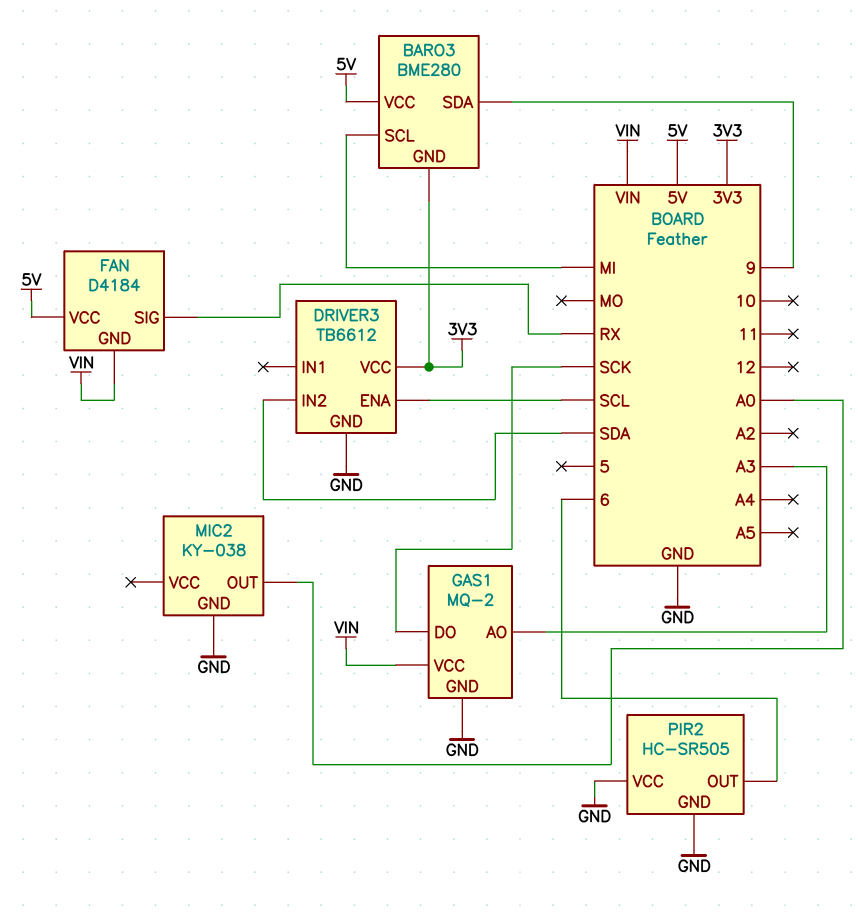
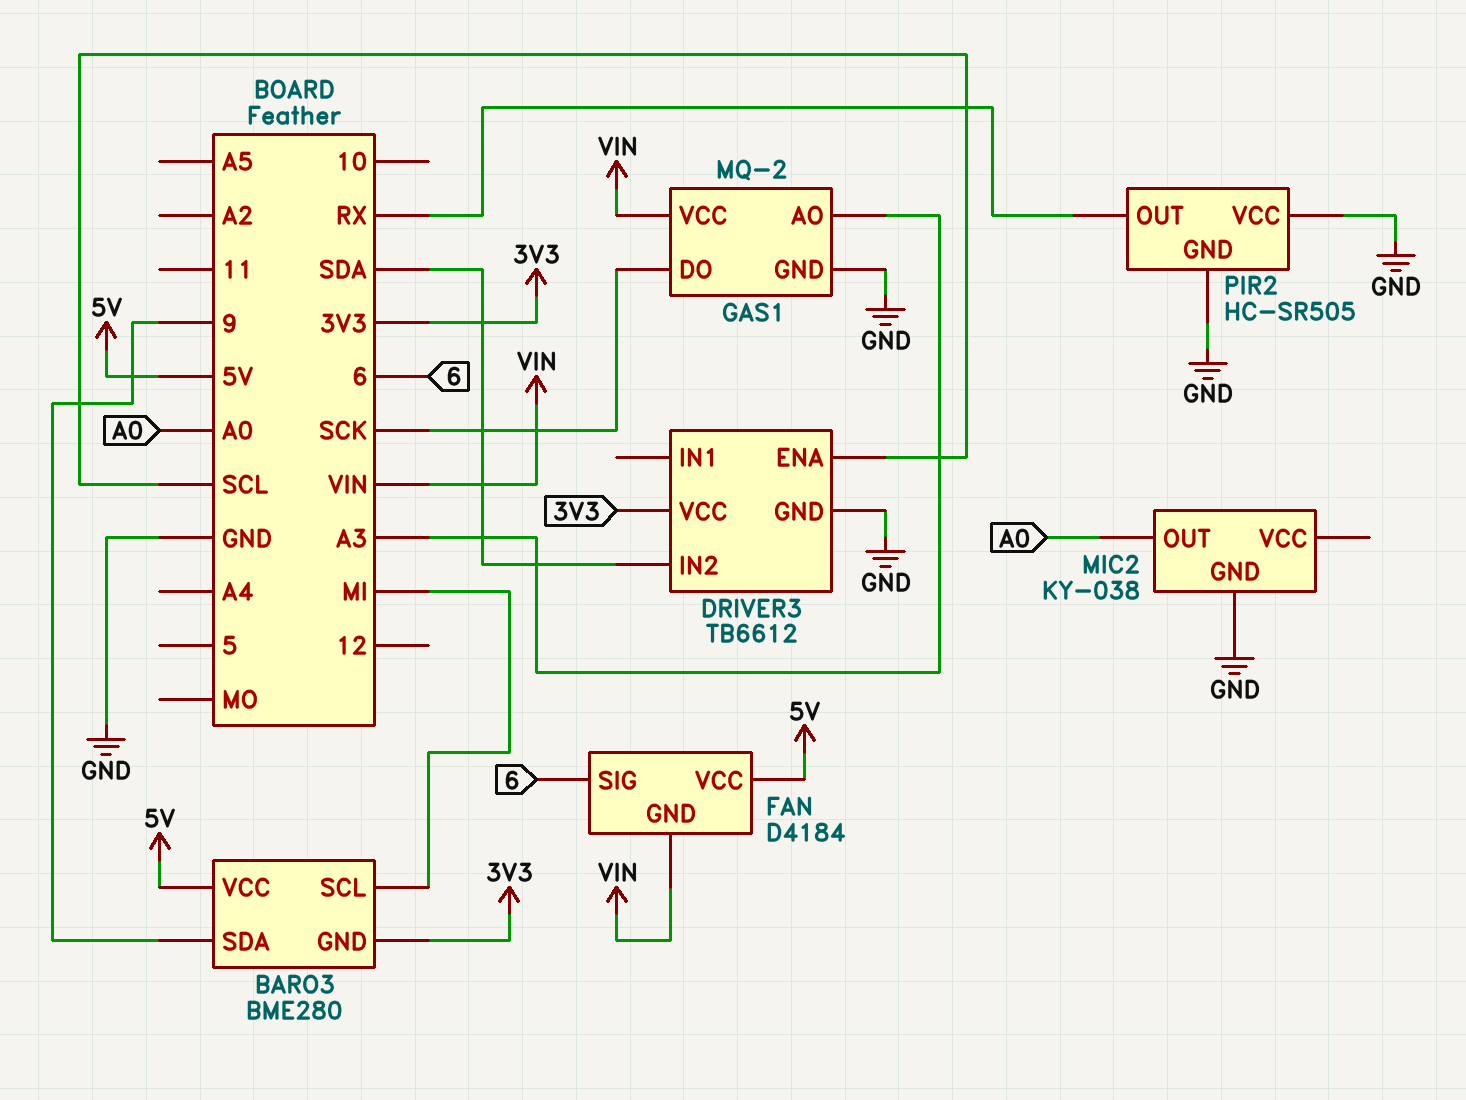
FAN pin SIG: RX -> 6
PIR2 pin OUT: 6 -> RX

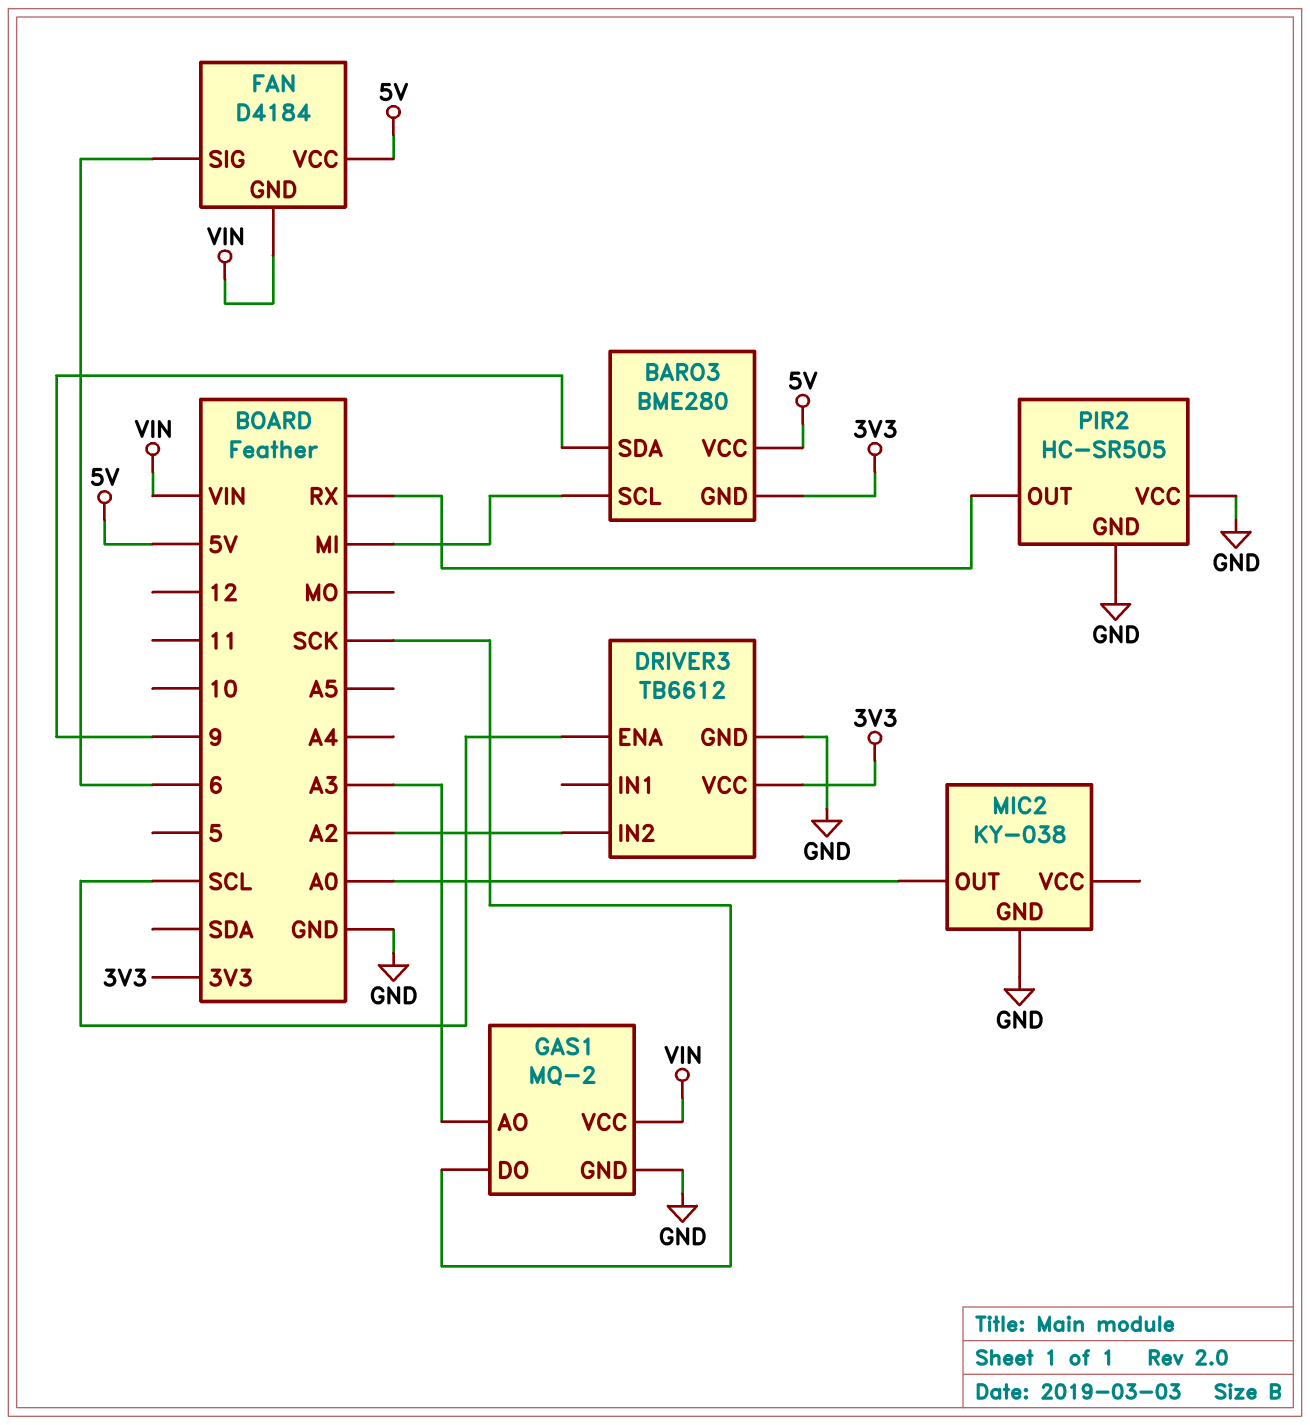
DRIVER3 pin IN2: SDA -> A2

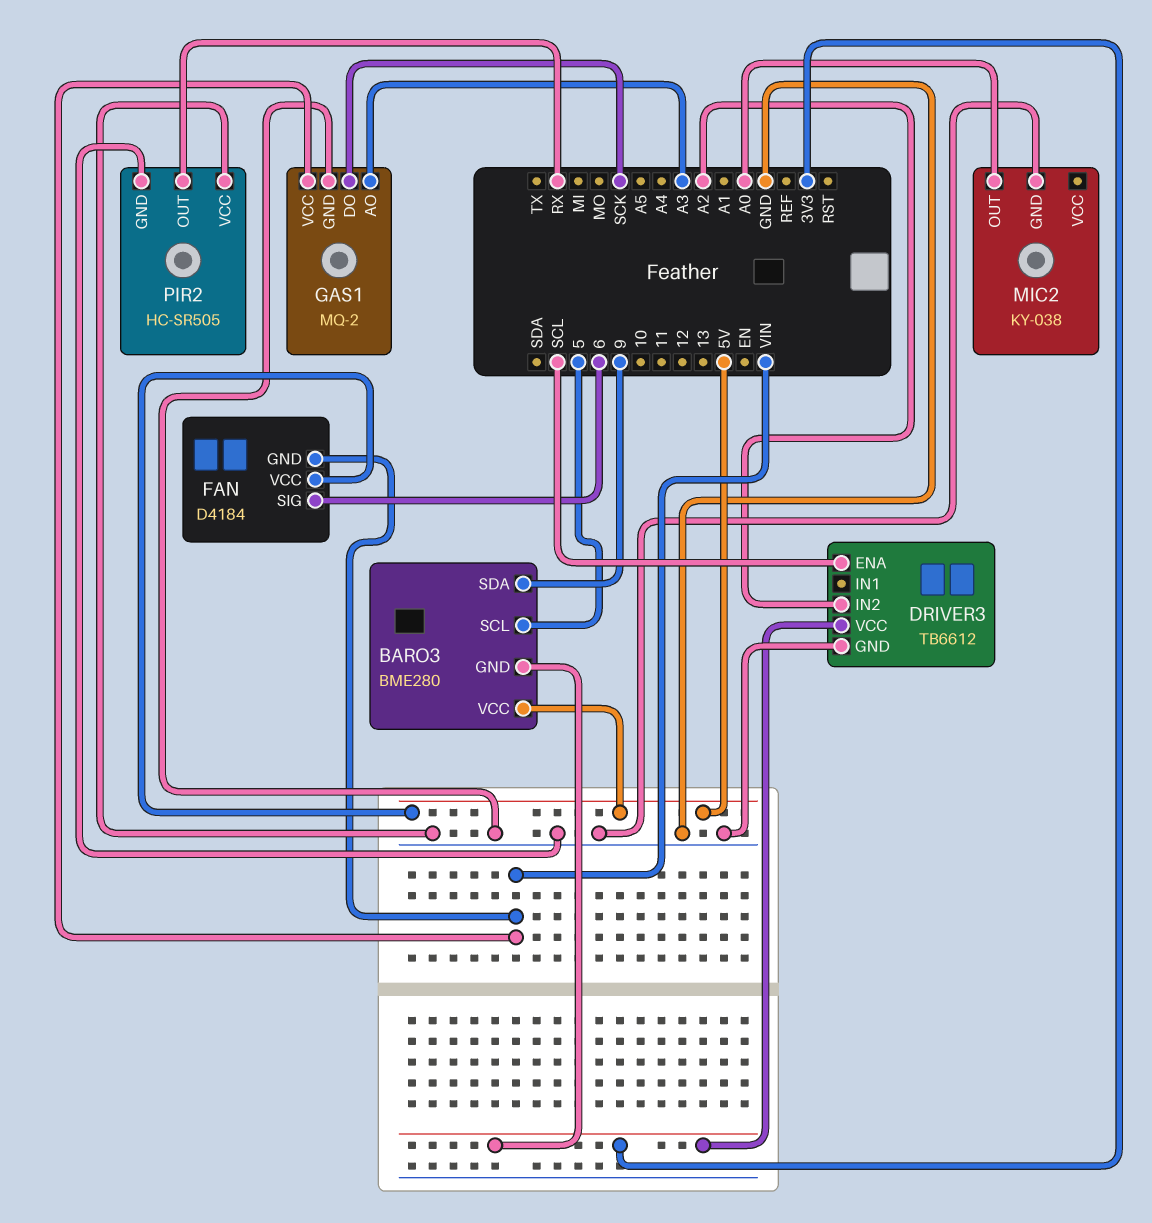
BARO3 pin SCL: MI -> 5

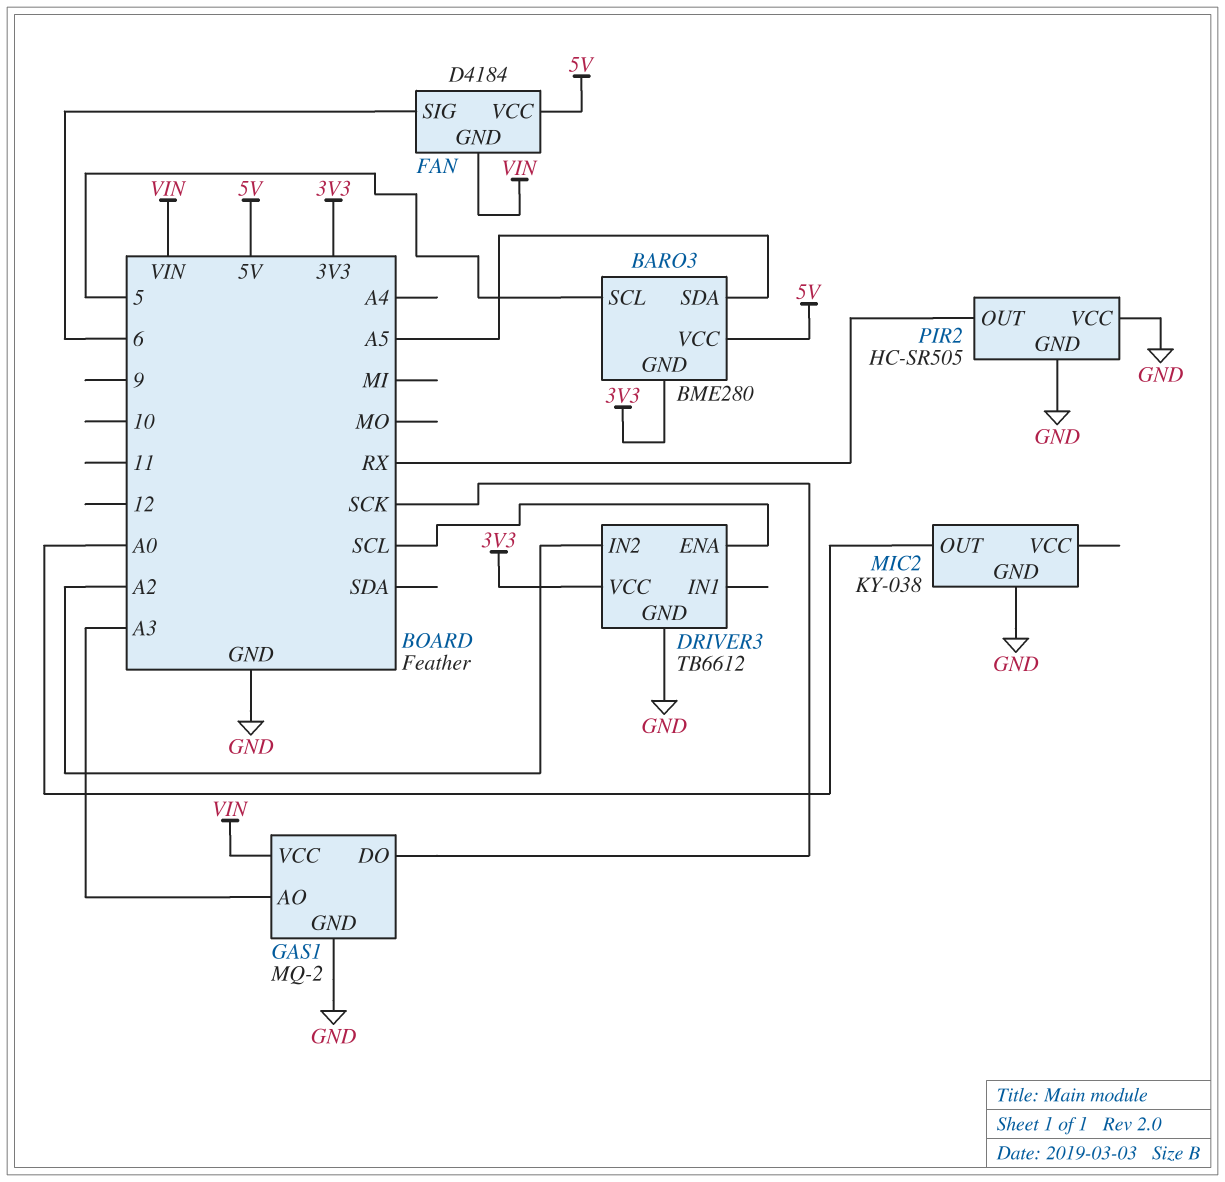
BARO3 pin SDA: 9 -> A5

